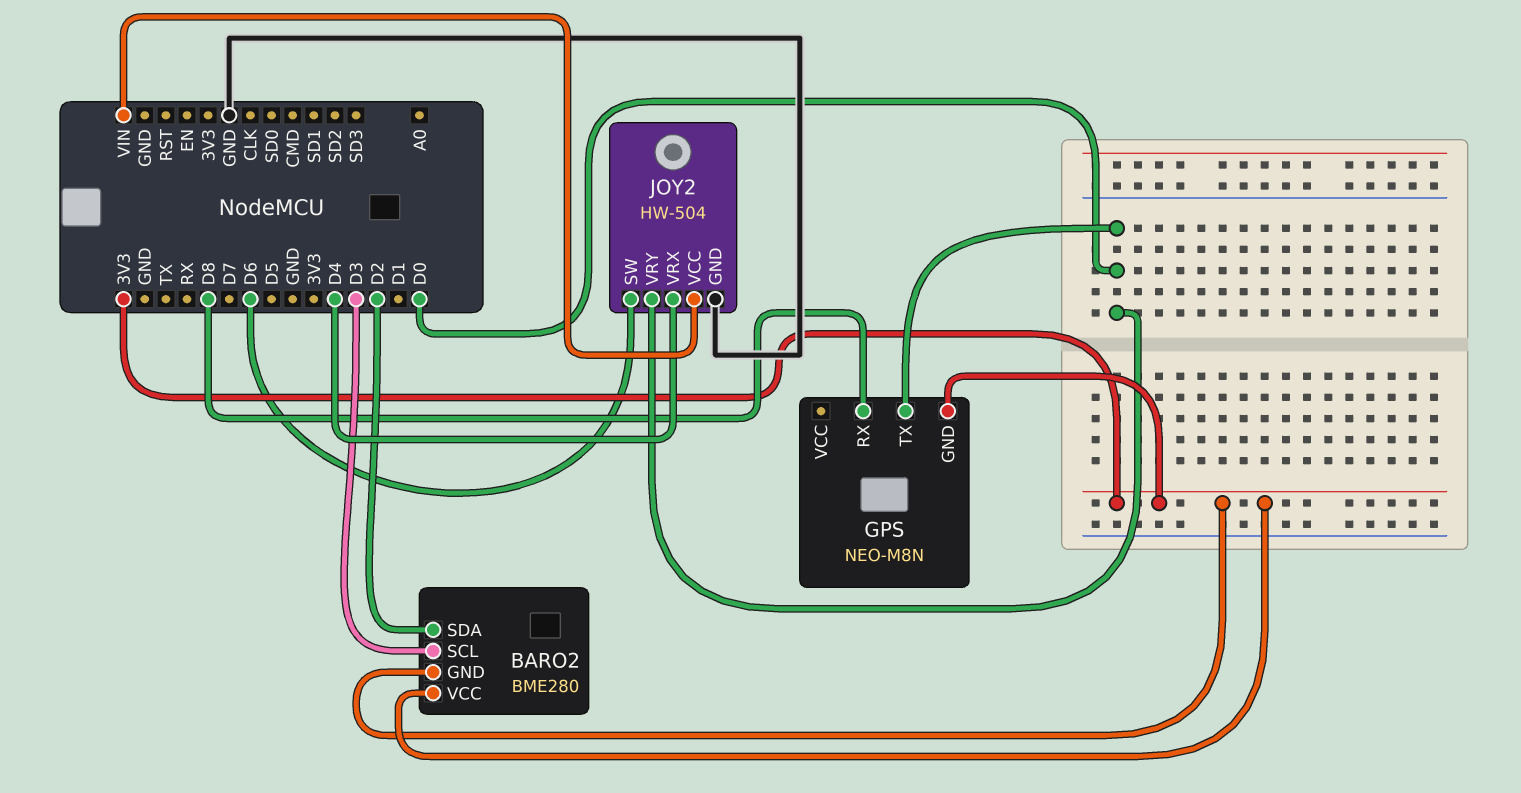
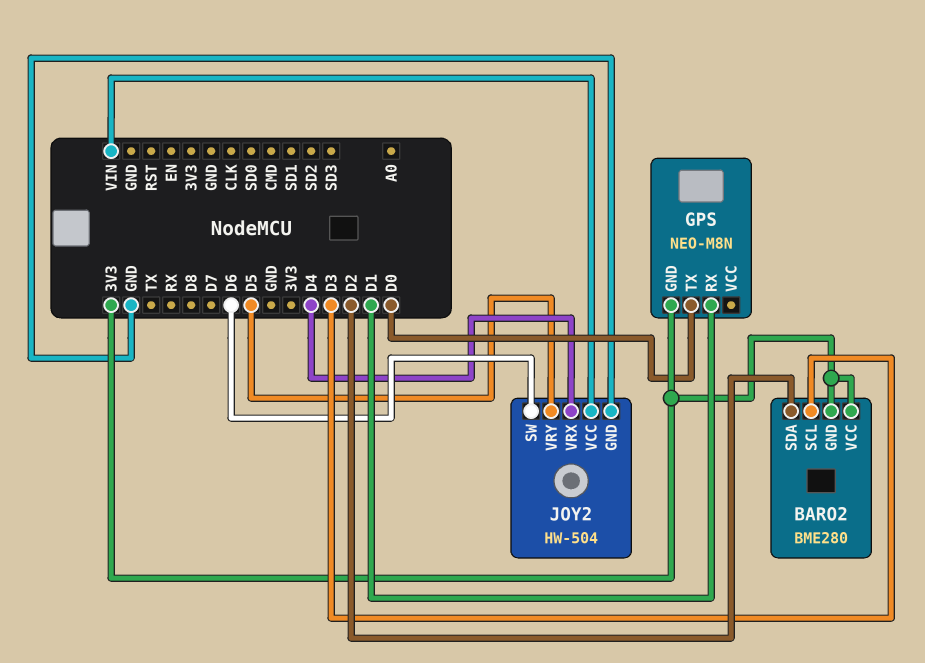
GPS pin RX: D8 -> D1
JOY2 pin VRY: D0 -> D5

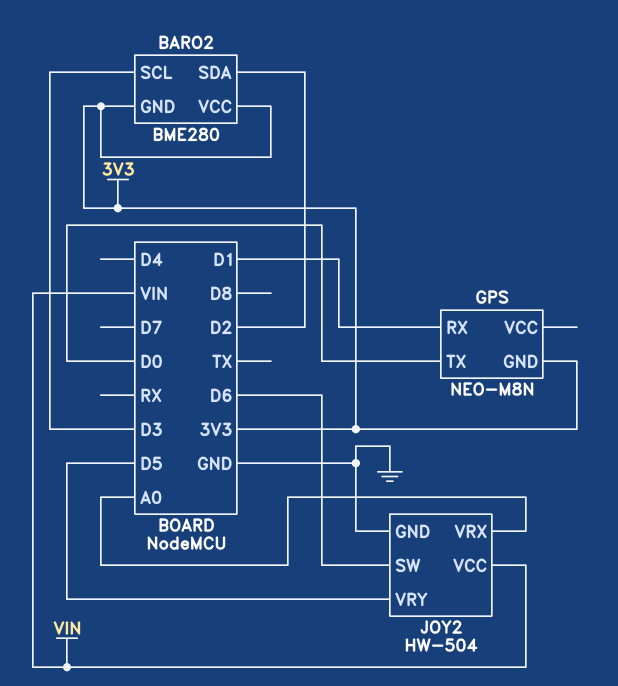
JOY2 pin VRX: D4 -> A0

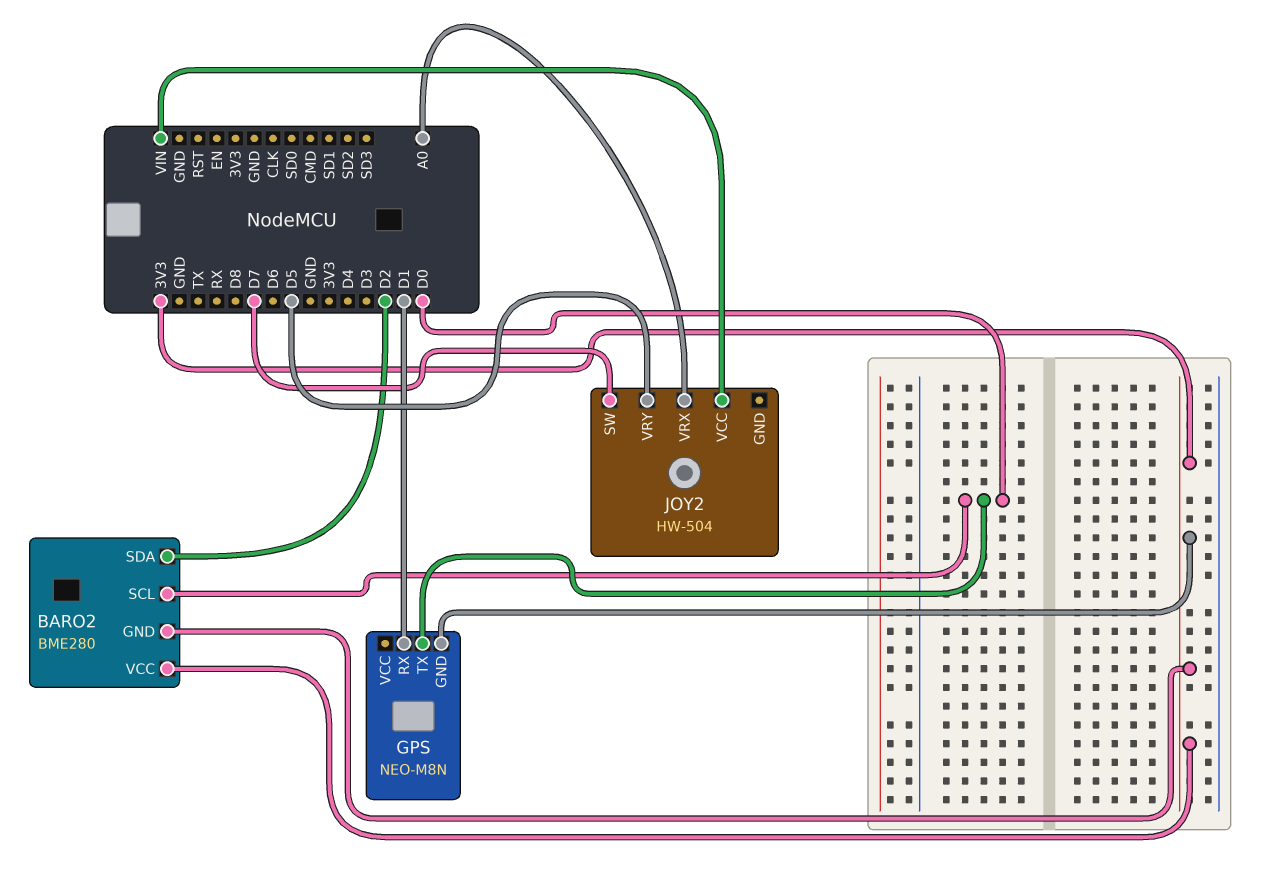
BARO2 pin SCL: D3 -> D0
JOY2 pin GND: GND -> none
JOY2 pin SW: D6 -> D7

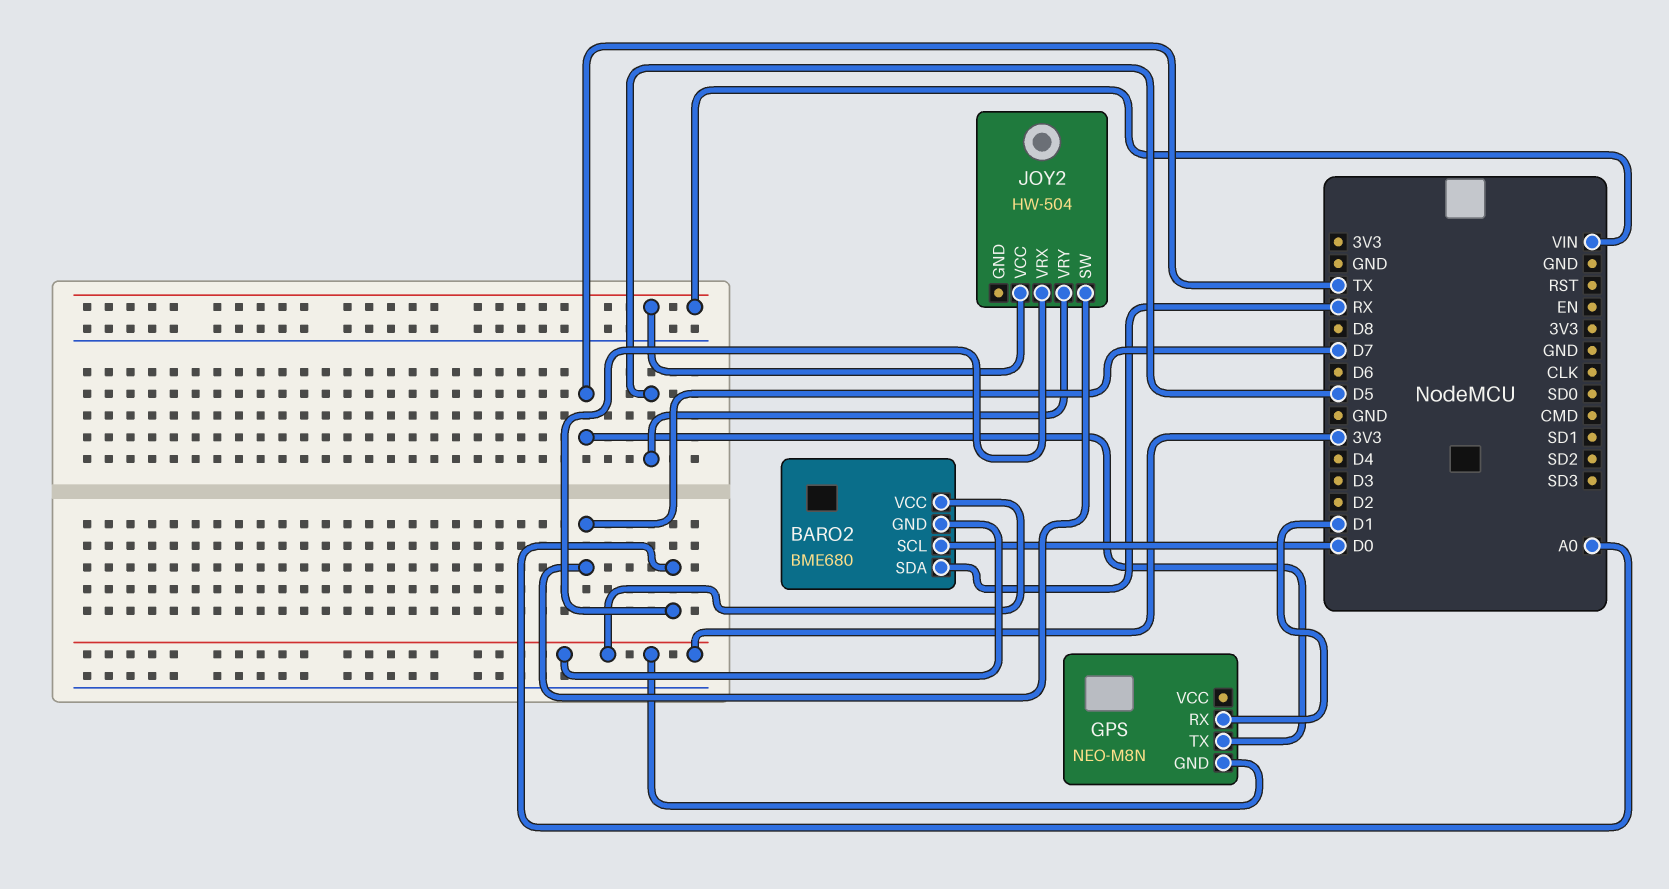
BARO2: BME280 -> BME680
BARO2 pin SDA: D2 -> RX
GPS pin TX: D0 -> TX

